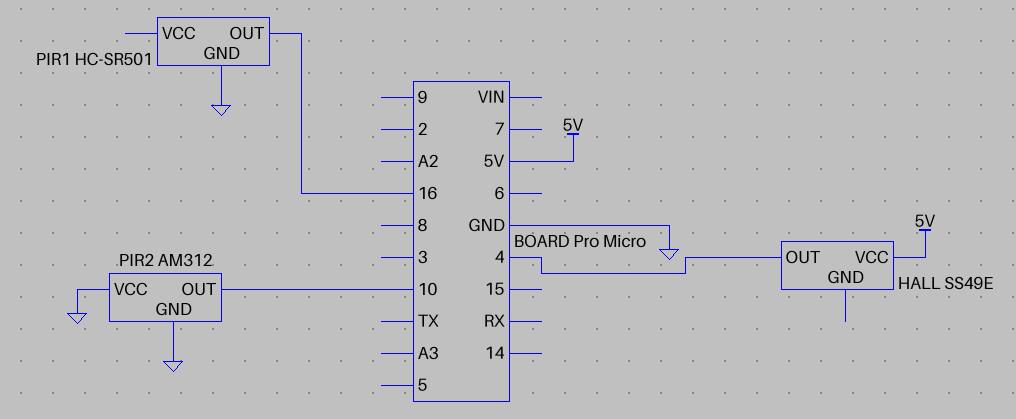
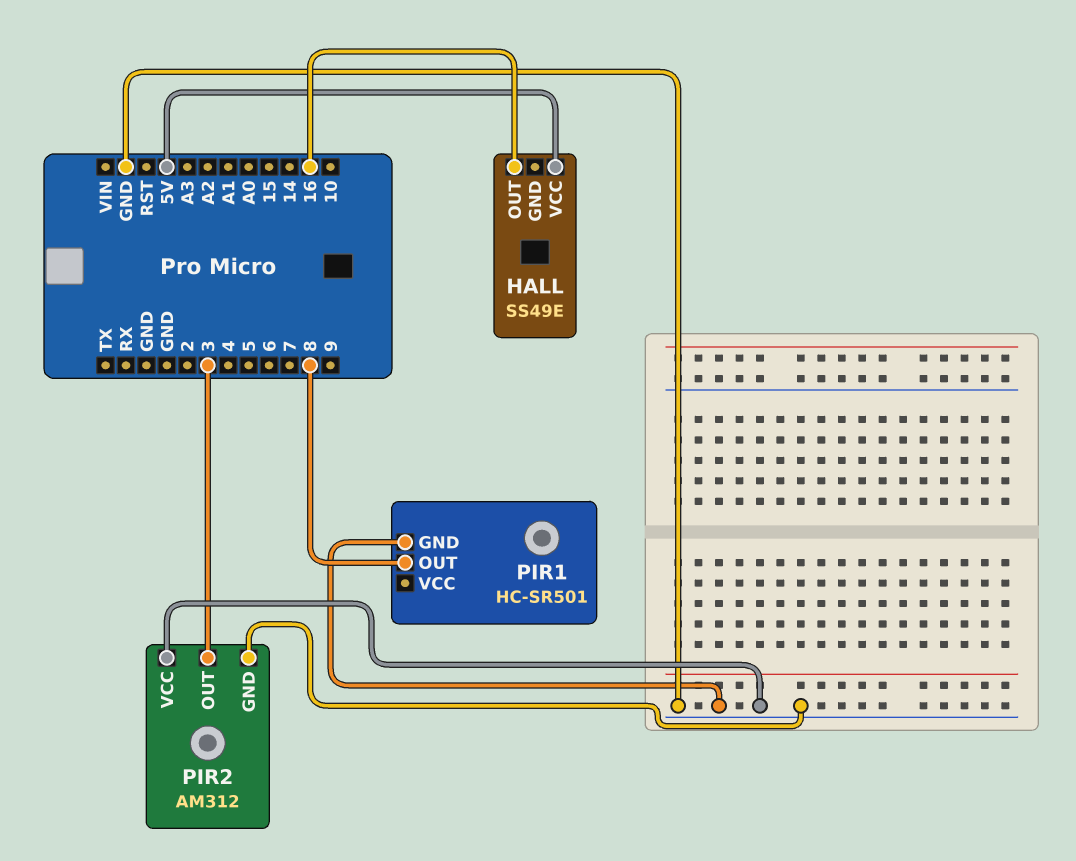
HALL pin OUT: 4 -> 16
PIR1 pin OUT: 16 -> 8
PIR2 pin OUT: 10 -> 3

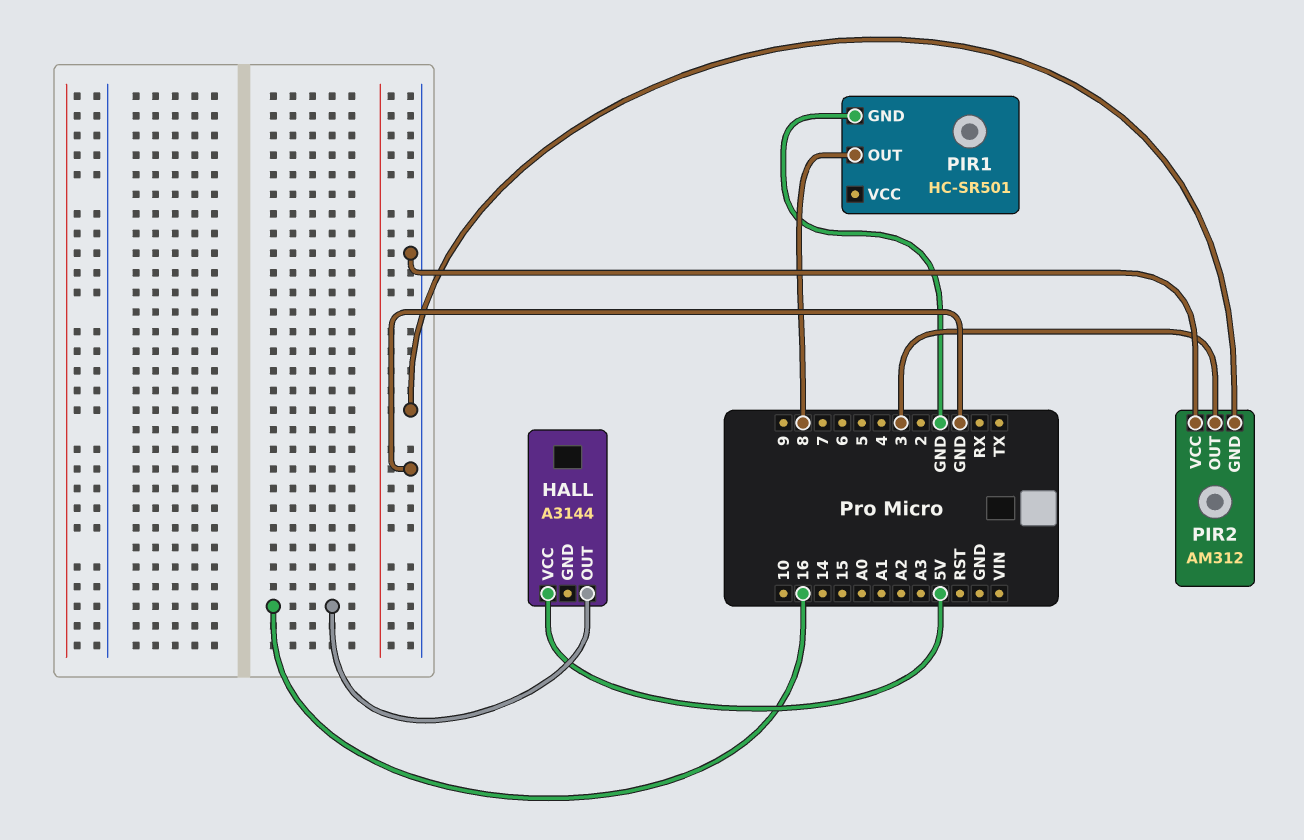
HALL: SS49E -> A3144

